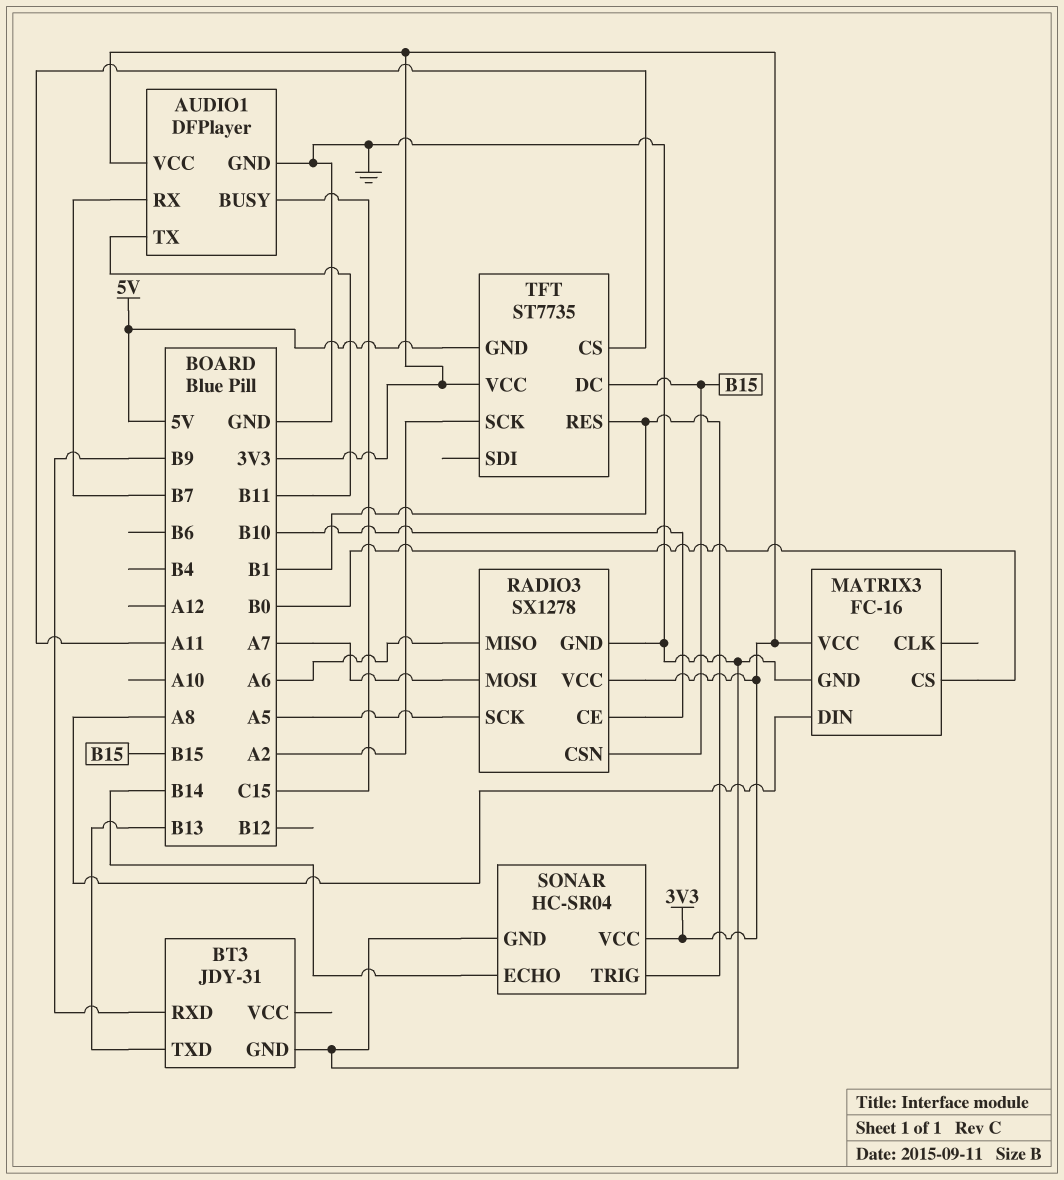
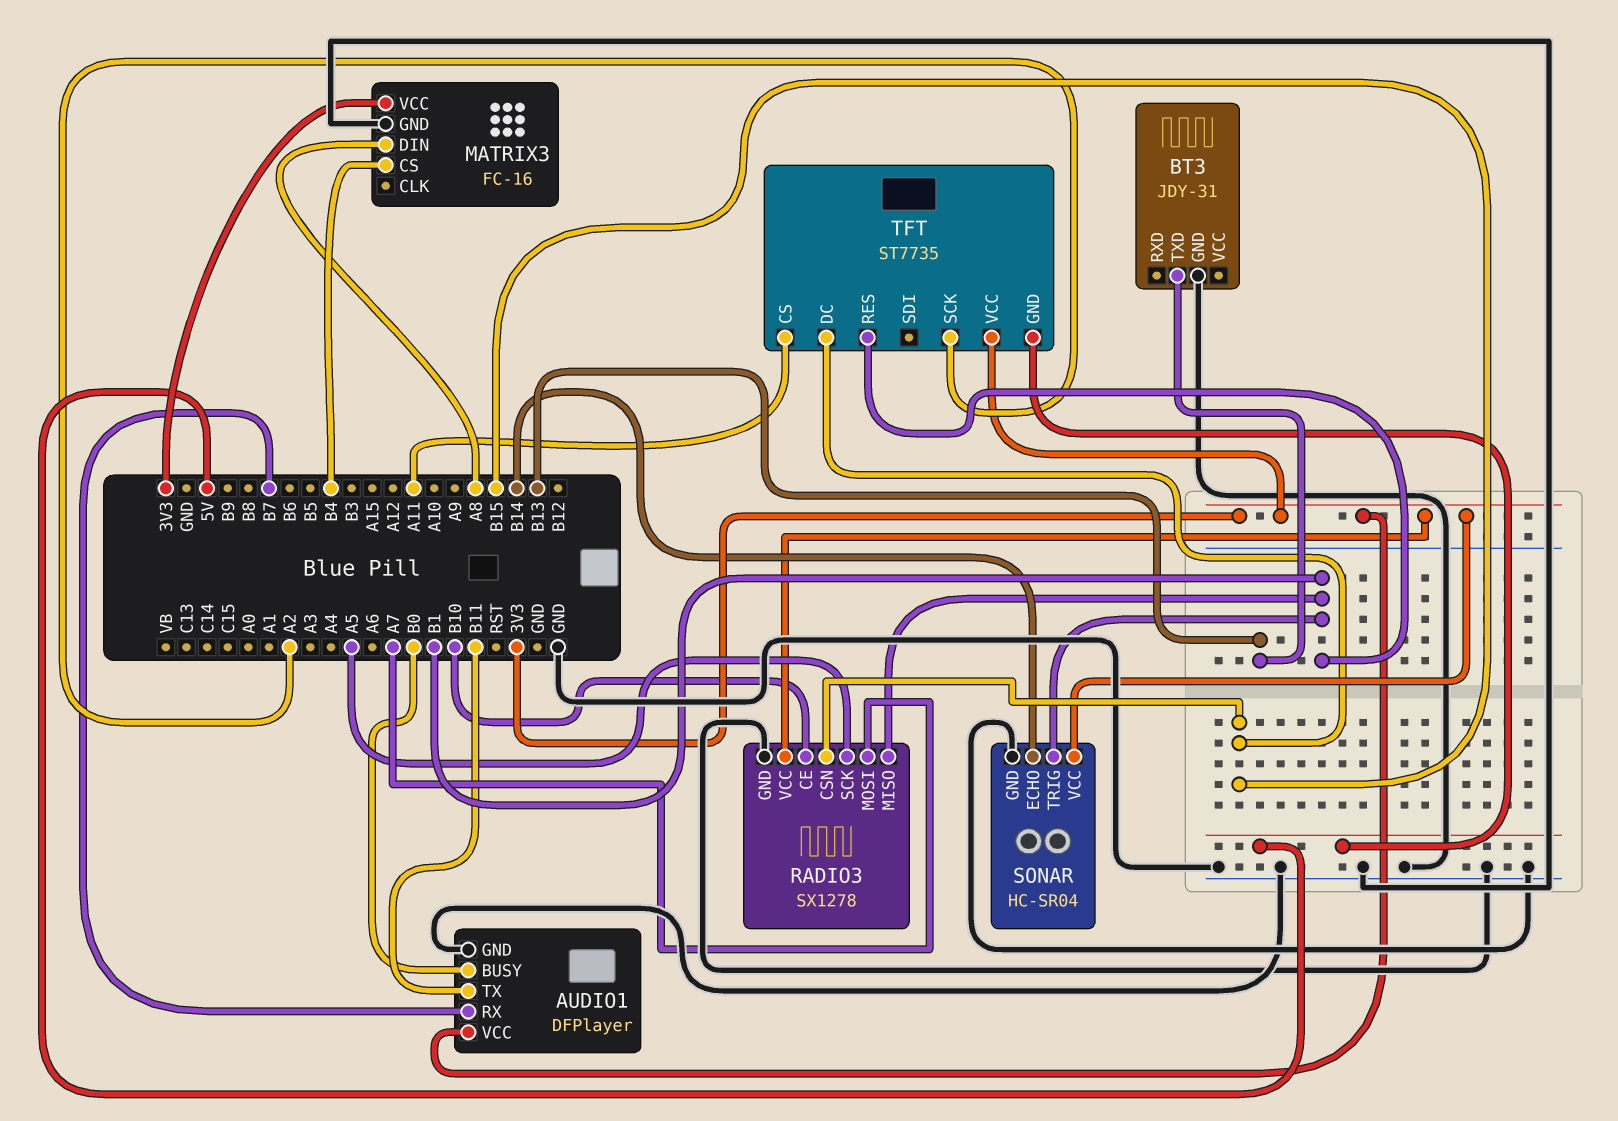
AUDIO1 pin BUSY: C15 -> B0
BT3 pin RXD: B9 -> none
MATRIX3 pin CS: B0 -> B4
RADIO3 pin MISO: A6 -> B1

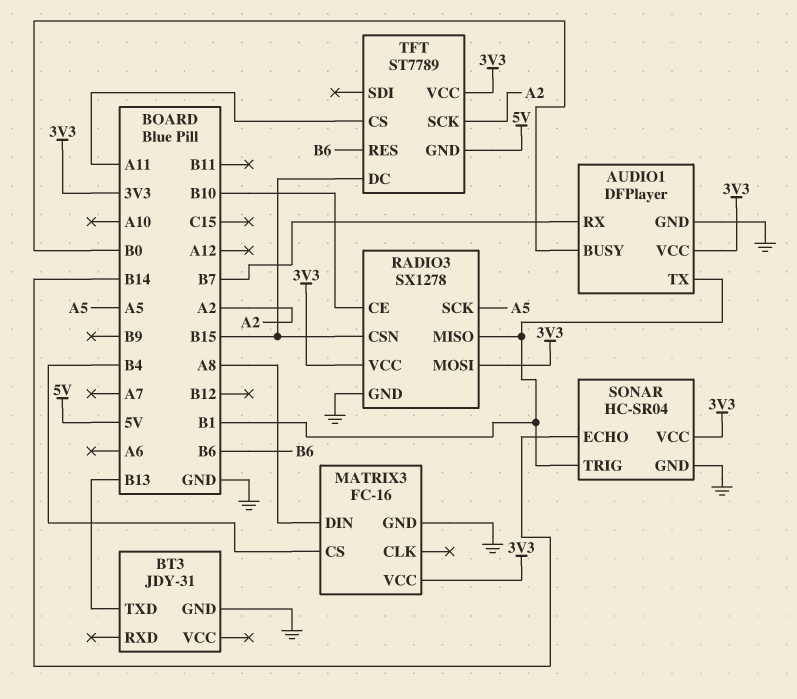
AUDIO1 pin TX: B11 -> B1
RADIO3 pin MOSI: A7 -> 3V3
TFT: ST7735 -> ST7789
TFT pin RES: B1 -> B6

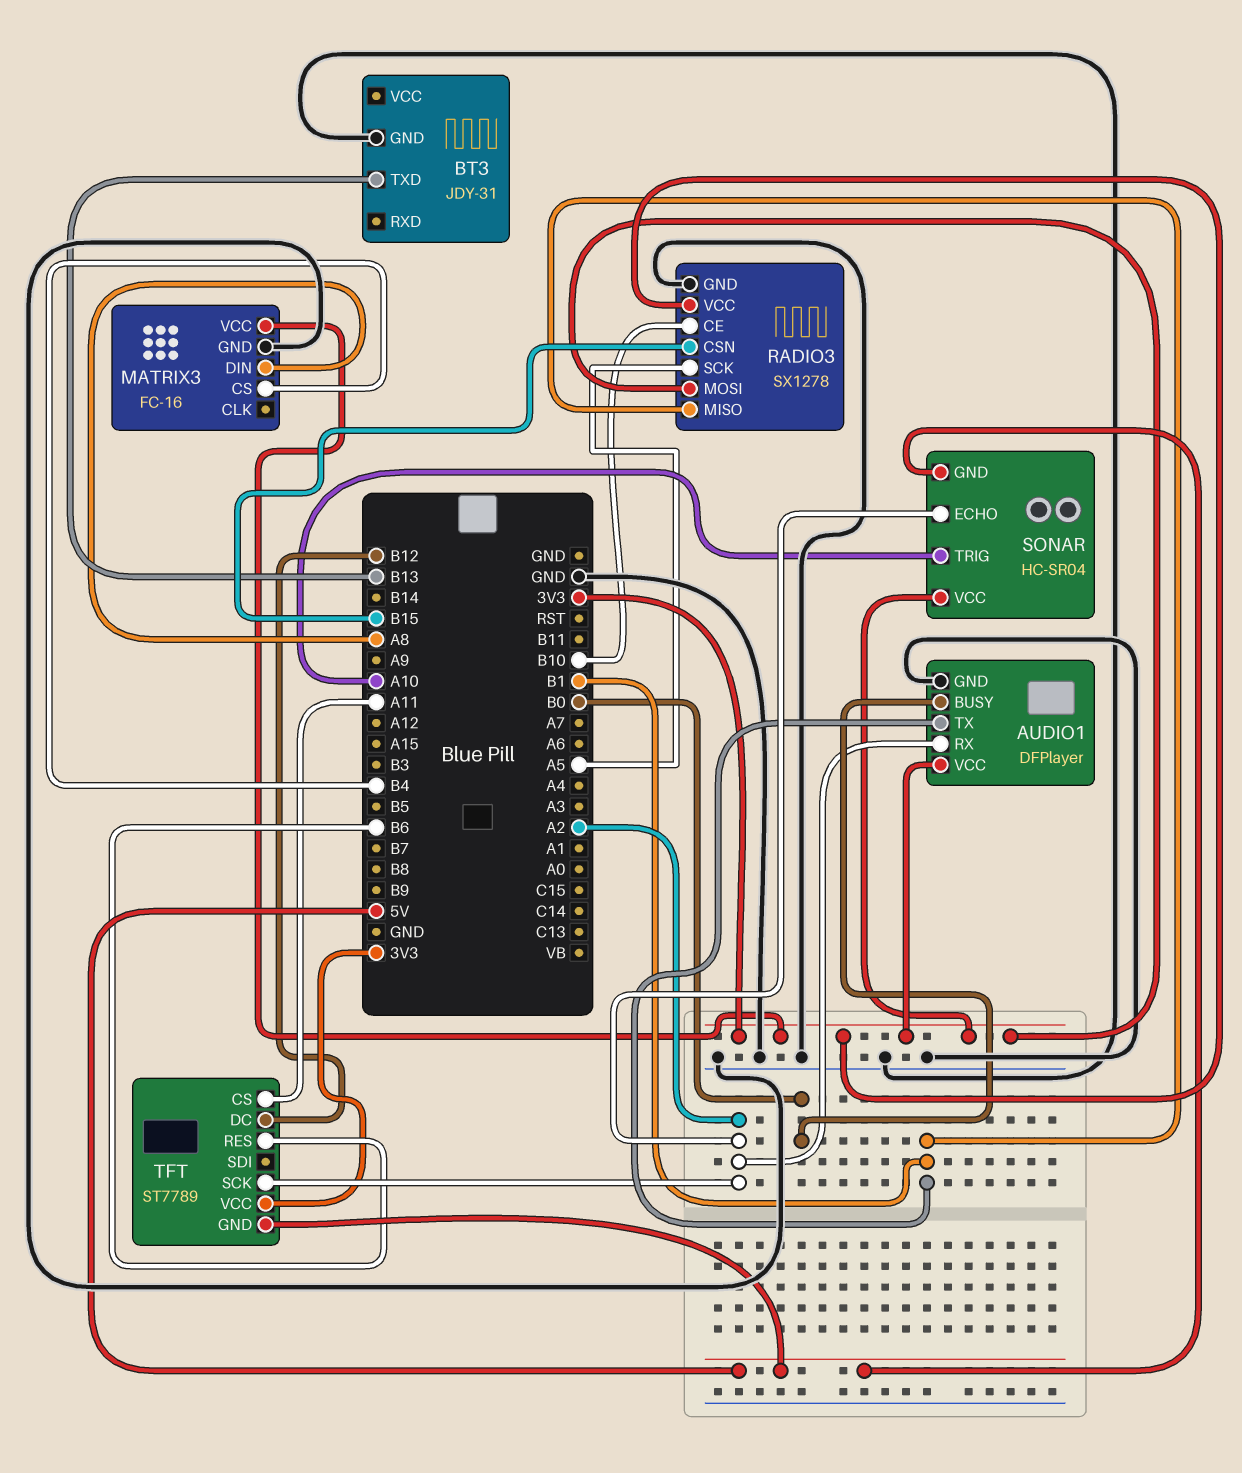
AUDIO1 pin RX: B7 -> A2
SONAR pin ECHO: B14 -> A2
SONAR pin GND: GND -> 5V
SONAR pin TRIG: B1 -> A10
TFT pin DC: B15 -> B12

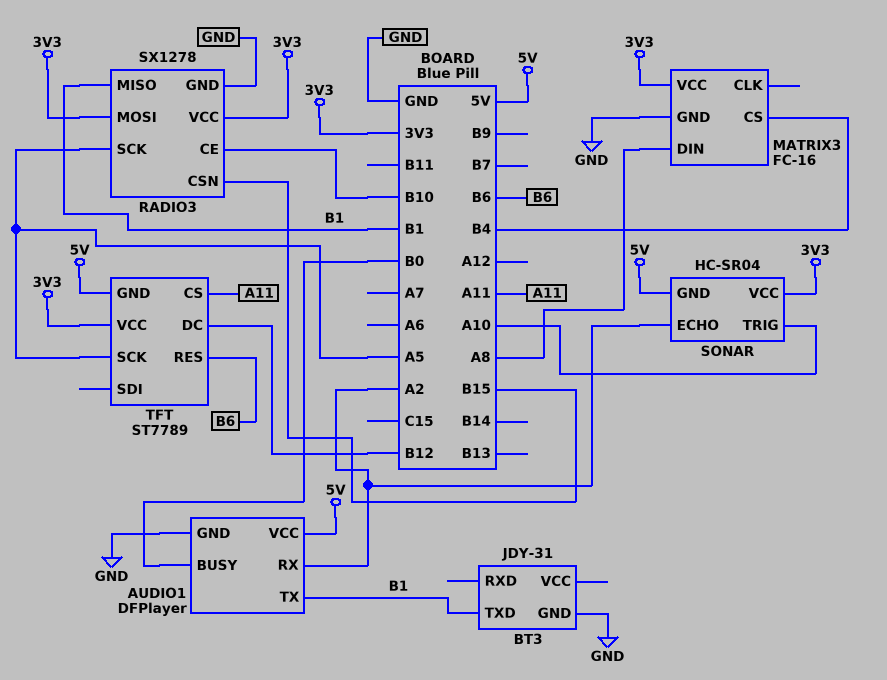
AUDIO1 pin VCC: 3V3 -> 5V
BT3 pin TXD: B13 -> B1
TFT pin SCK: A2 -> A5

